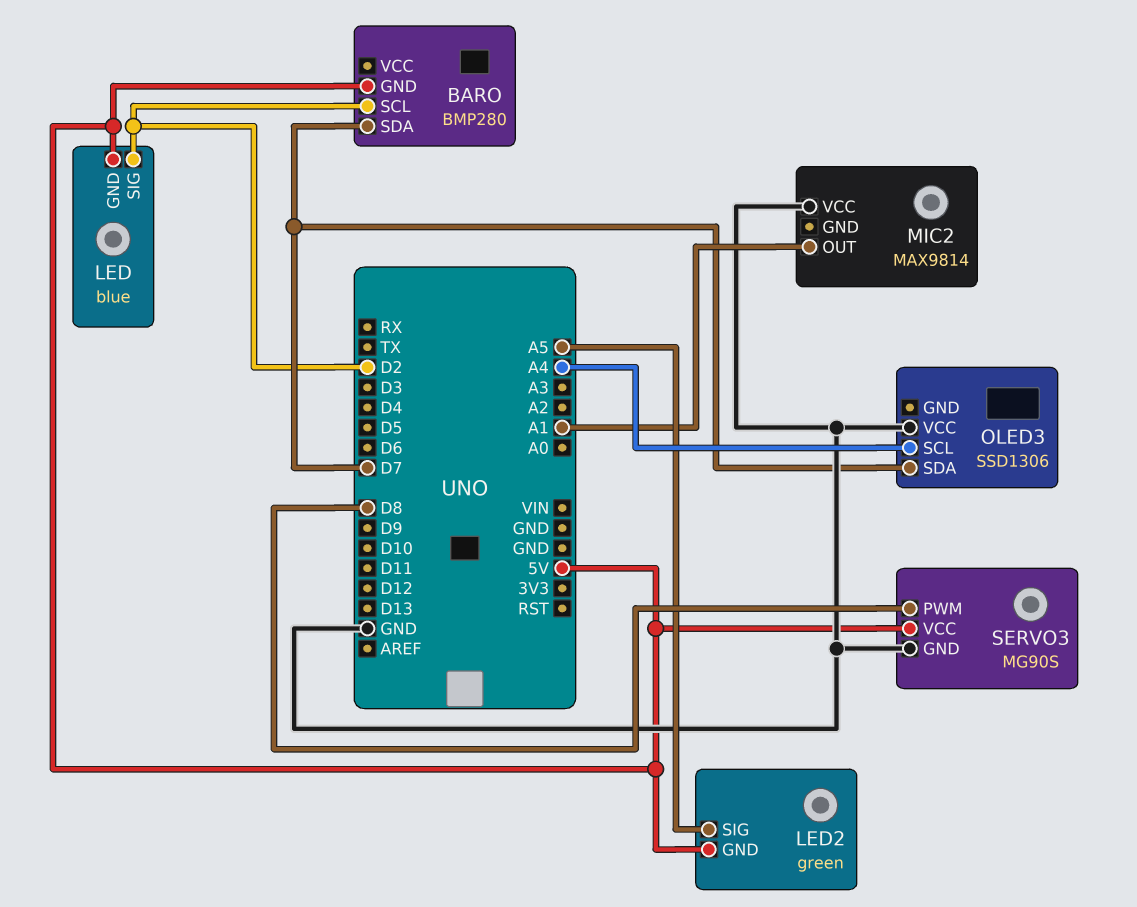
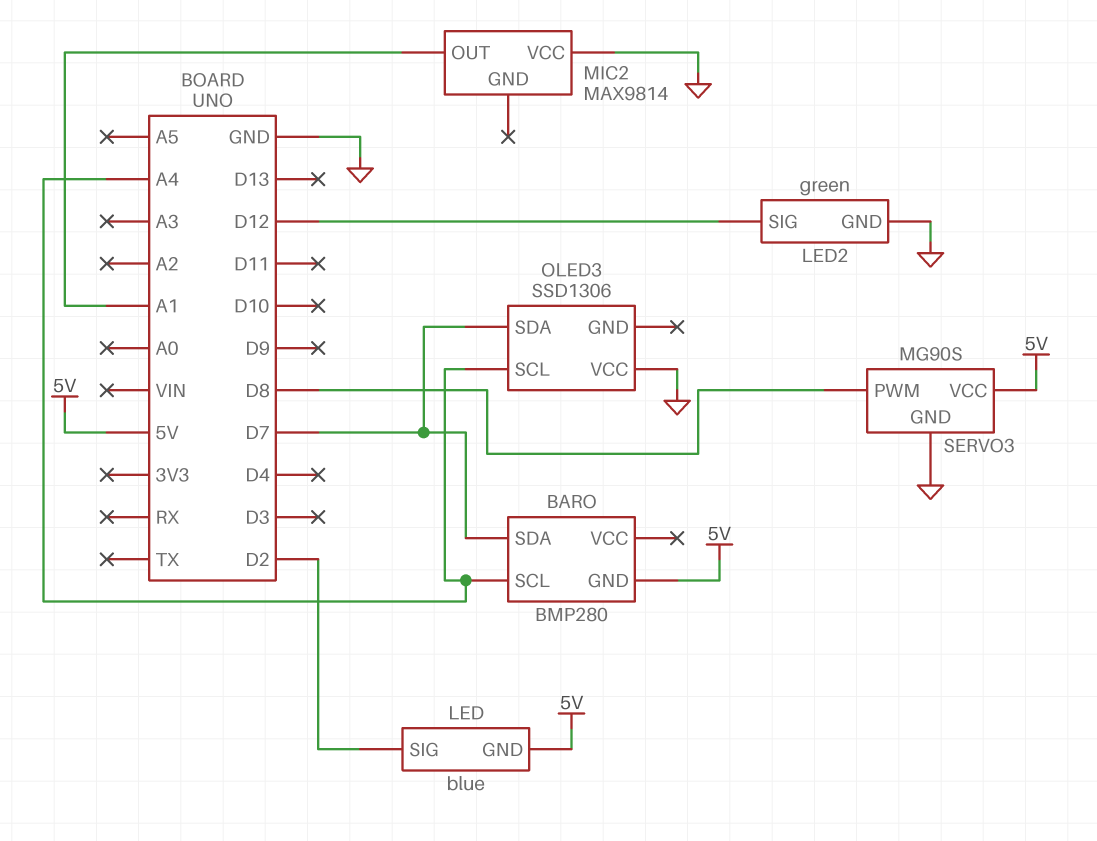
BARO pin SCL: D2 -> A4
LED2 pin GND: 5V -> GND
LED2 pin SIG: A5 -> D12

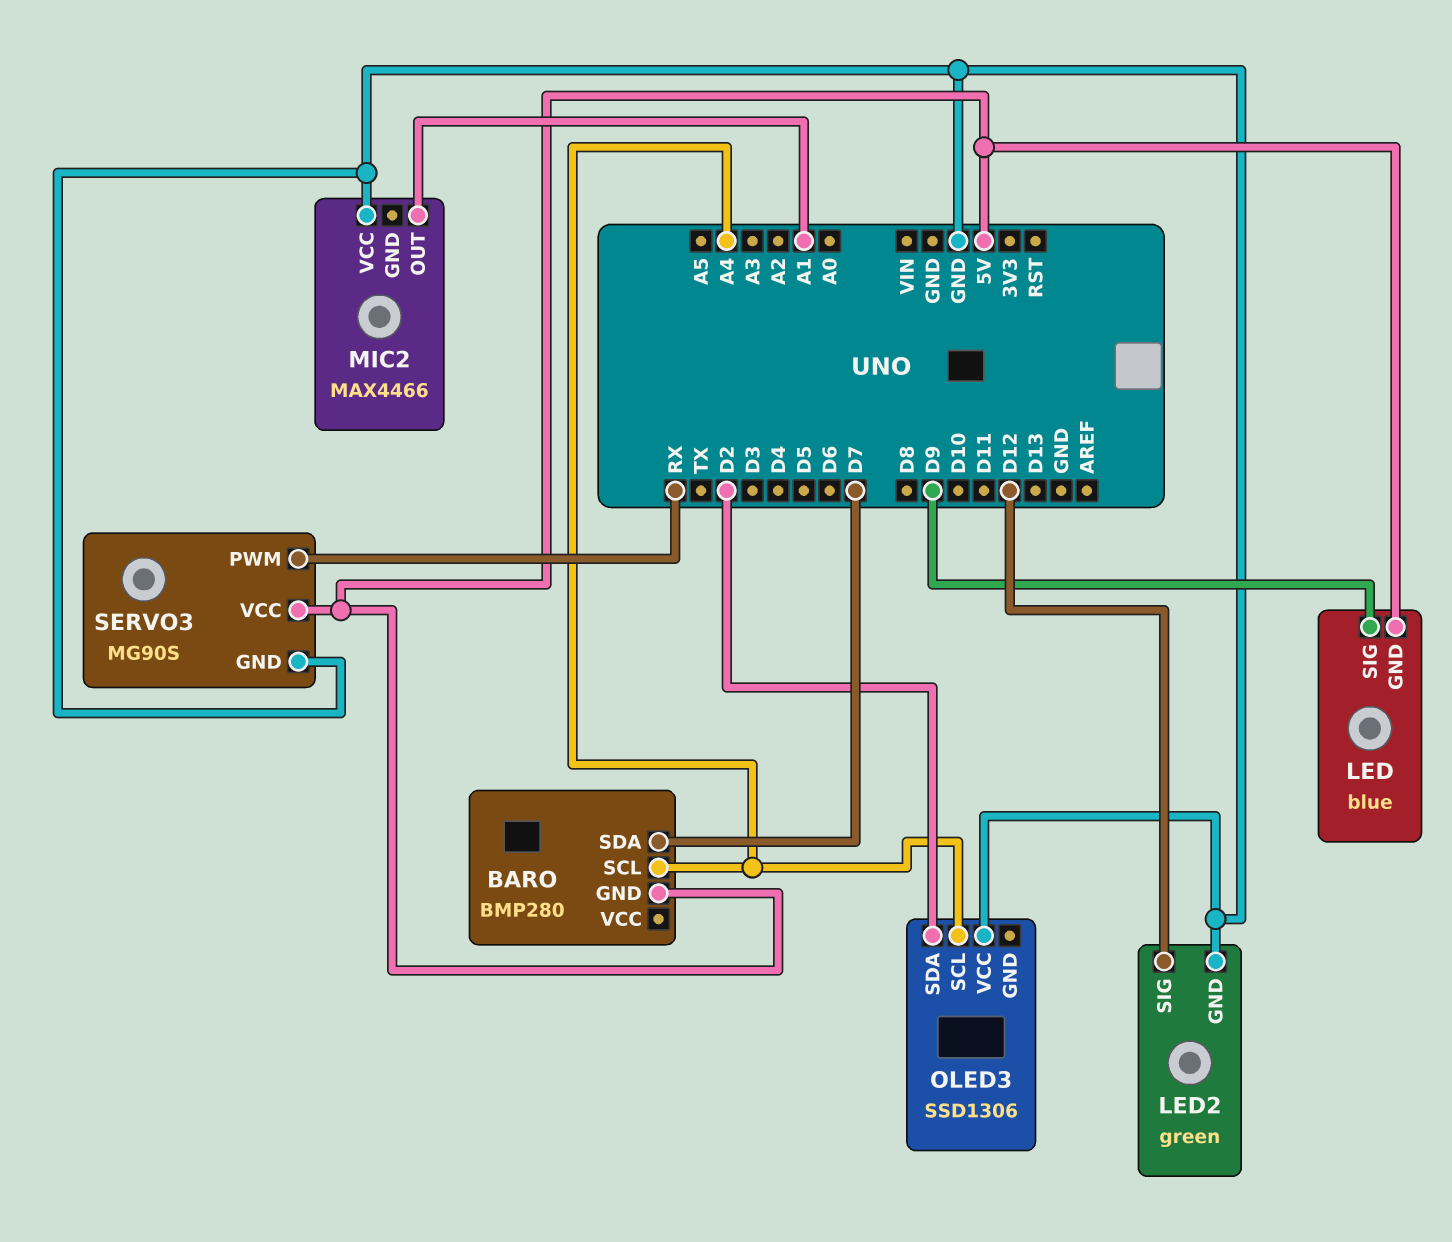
LED pin SIG: D2 -> D9
MIC2: MAX9814 -> MAX4466
OLED3 pin SDA: D7 -> D2
SERVO3 pin PWM: D8 -> RX

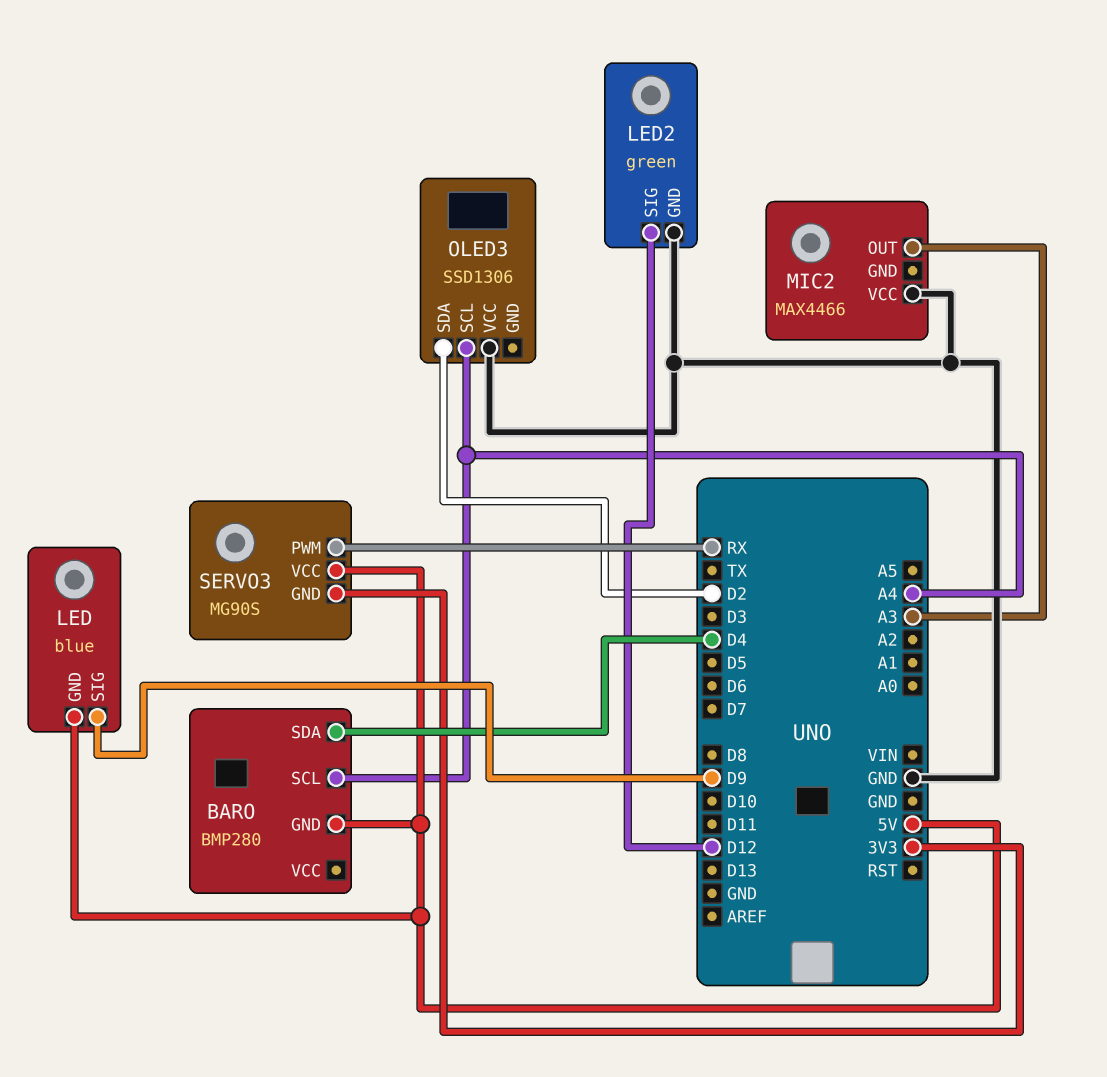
BARO pin SDA: D7 -> D4
MIC2 pin OUT: A1 -> A3
SERVO3 pin GND: GND -> 3V3

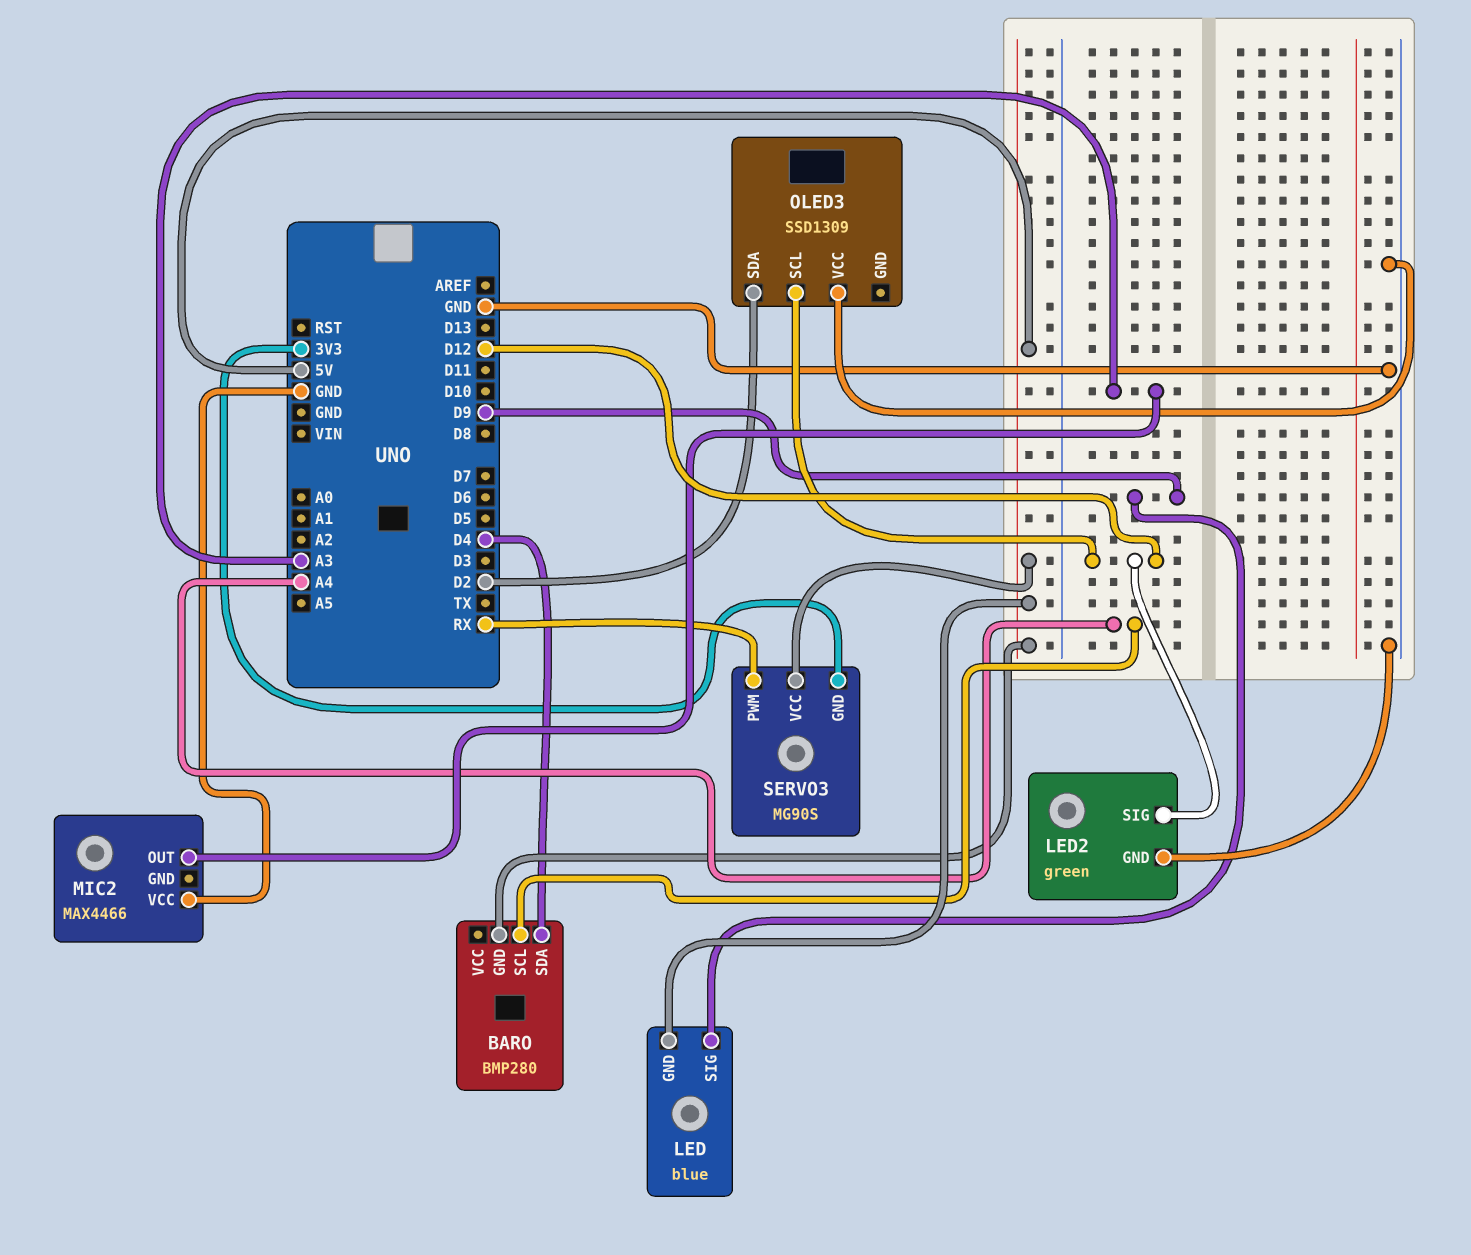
OLED3: SSD1306 -> SSD1309
OLED3 pin SCL: A4 -> D12

